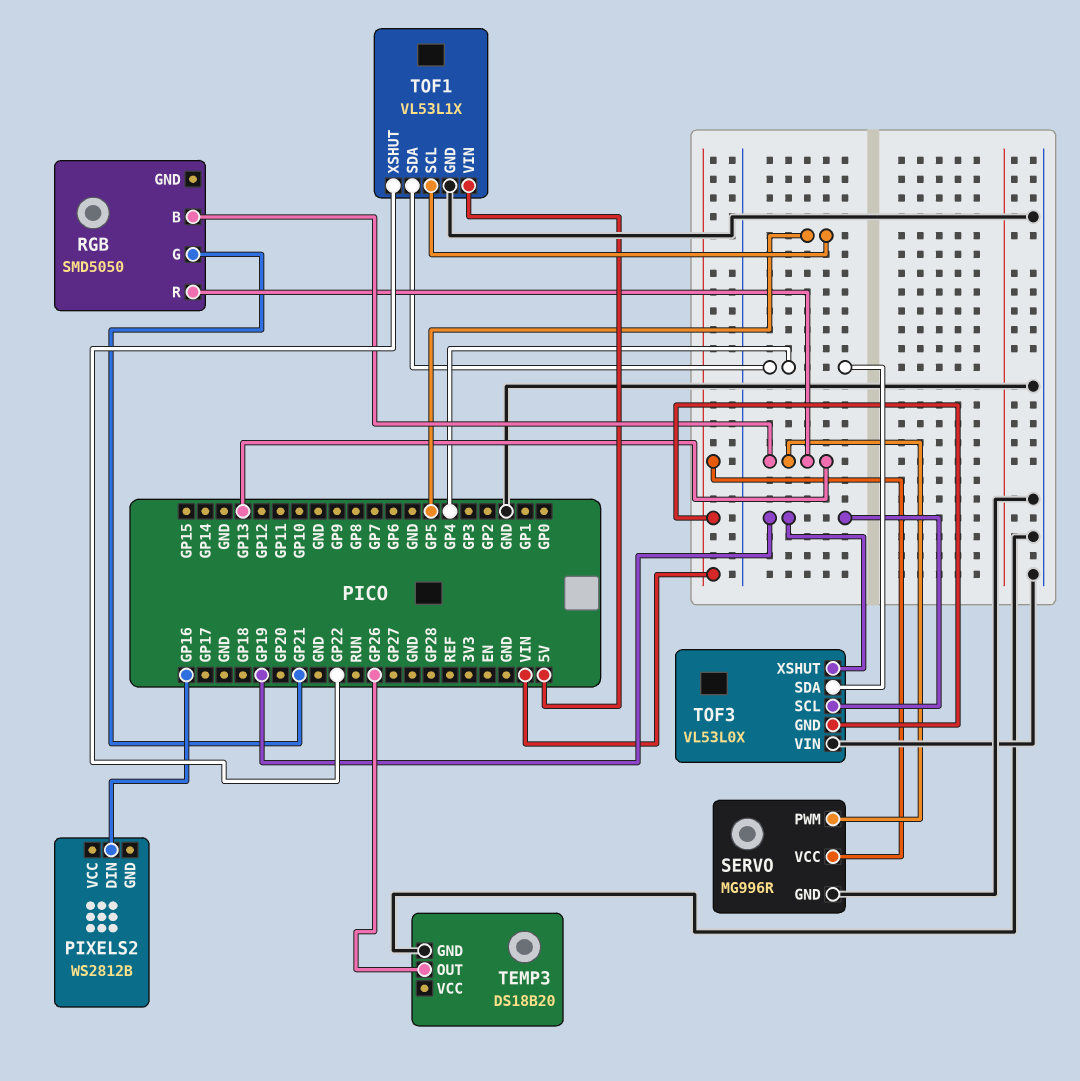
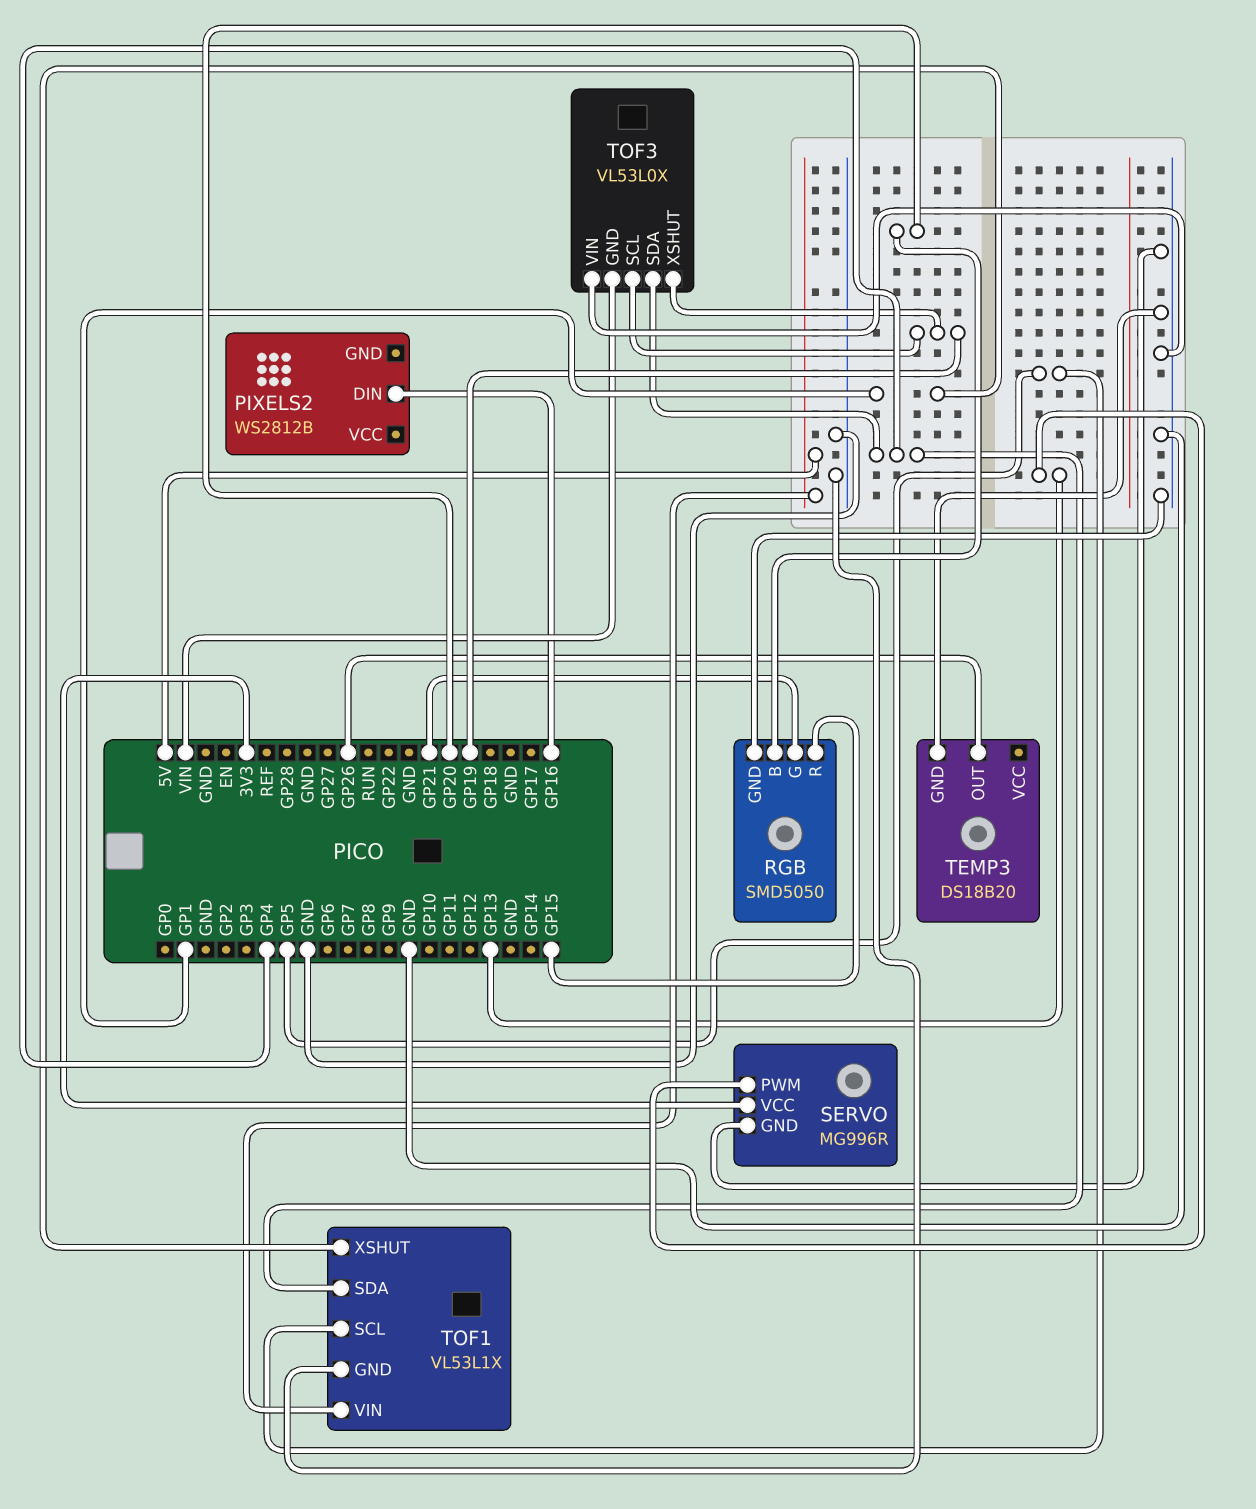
RGB pin B: GP13 -> GP20
RGB pin GND: none -> GND
RGB pin R: GP13 -> GP15
SERVO pin VCC: VIN -> 3V3
TOF1 pin XSHUT: GP22 -> GP1

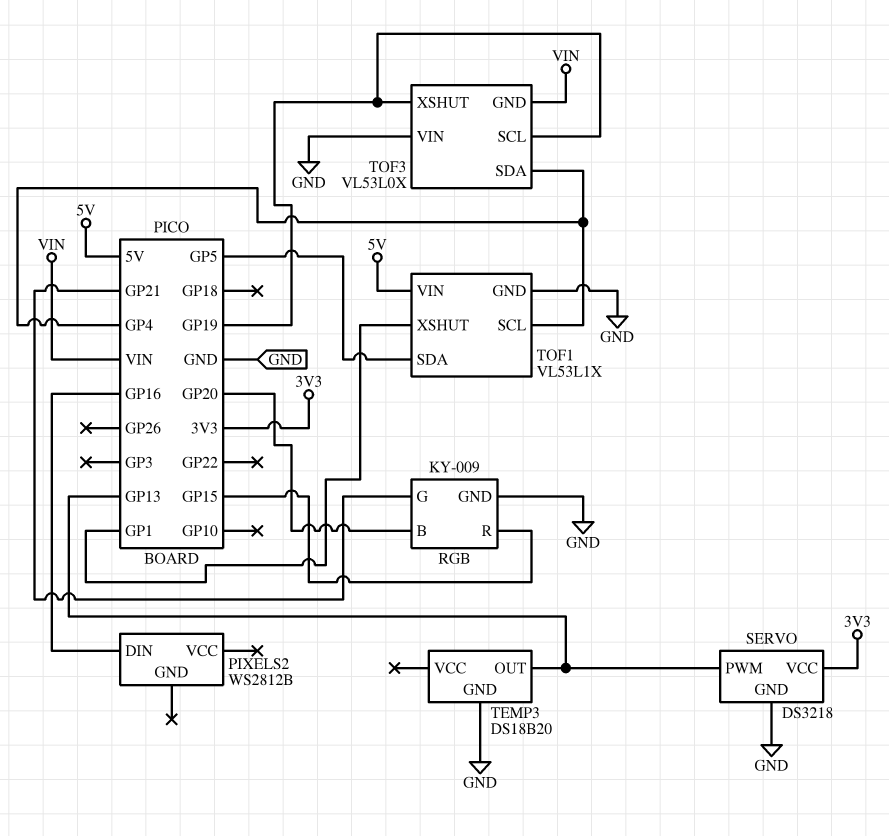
RGB: SMD5050 -> KY-009
SERVO: MG996R -> DS3218
TEMP3 pin OUT: GP26 -> GP13
TOF1 pin SCL: GP5 -> GP4
TOF1 pin SDA: GP4 -> GP5

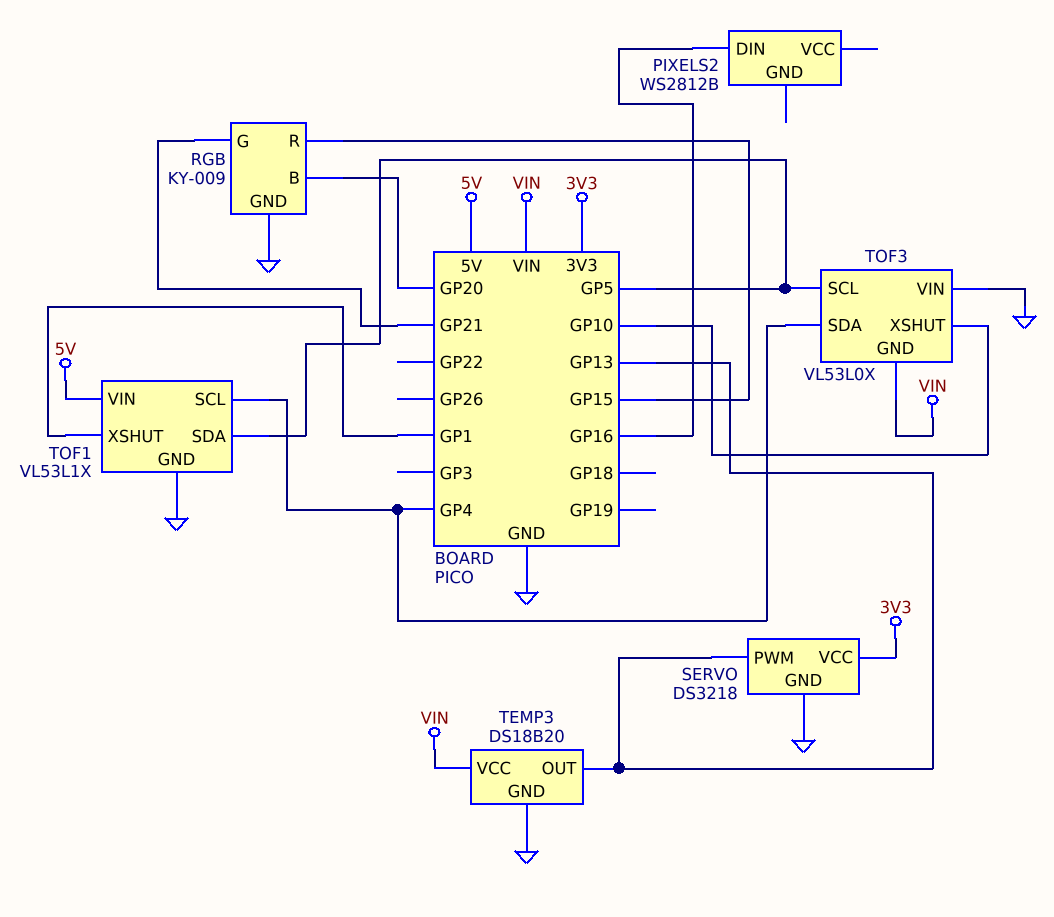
TEMP3 pin VCC: none -> VIN
TOF3 pin SCL: GP19 -> GP5
TOF3 pin XSHUT: GP19 -> GP10

